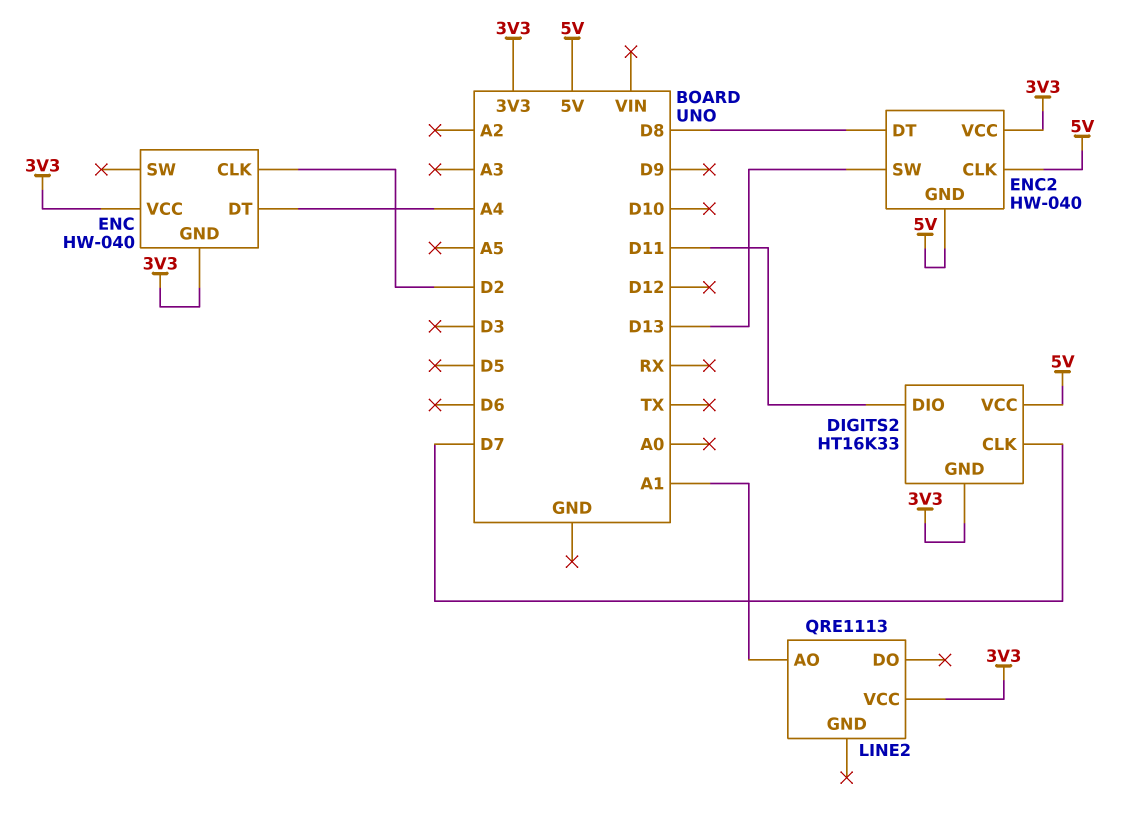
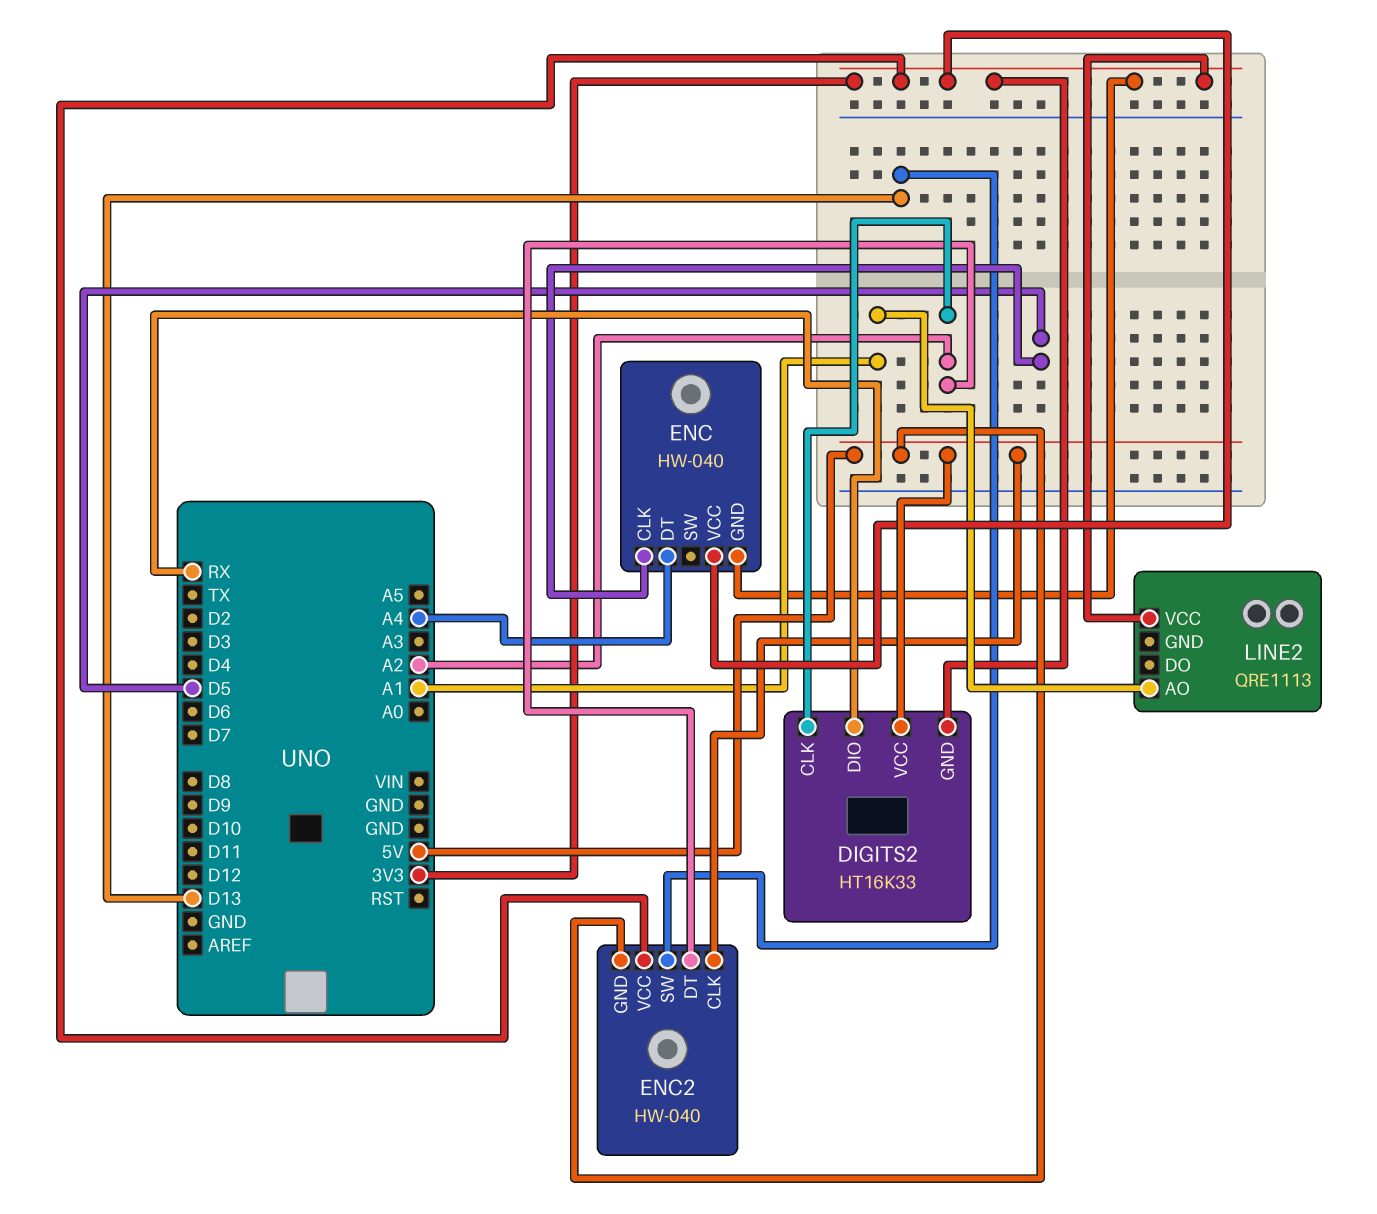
DIGITS2 pin CLK: D7 -> A2
DIGITS2 pin DIO: D11 -> RX
ENC pin CLK: D2 -> D5
ENC2 pin DT: D8 -> A2

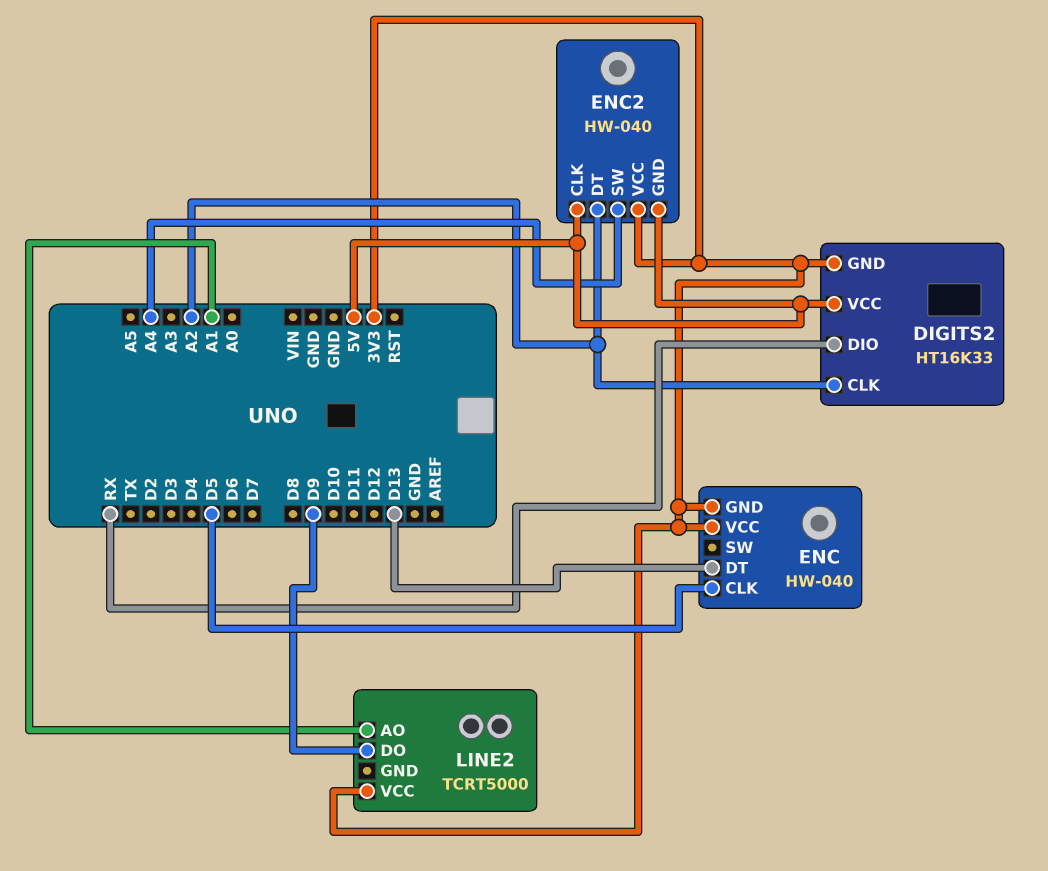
ENC pin DT: A4 -> D13
ENC2 pin SW: D13 -> A4
LINE2: QRE1113 -> TCRT5000
LINE2 pin DO: none -> D9

